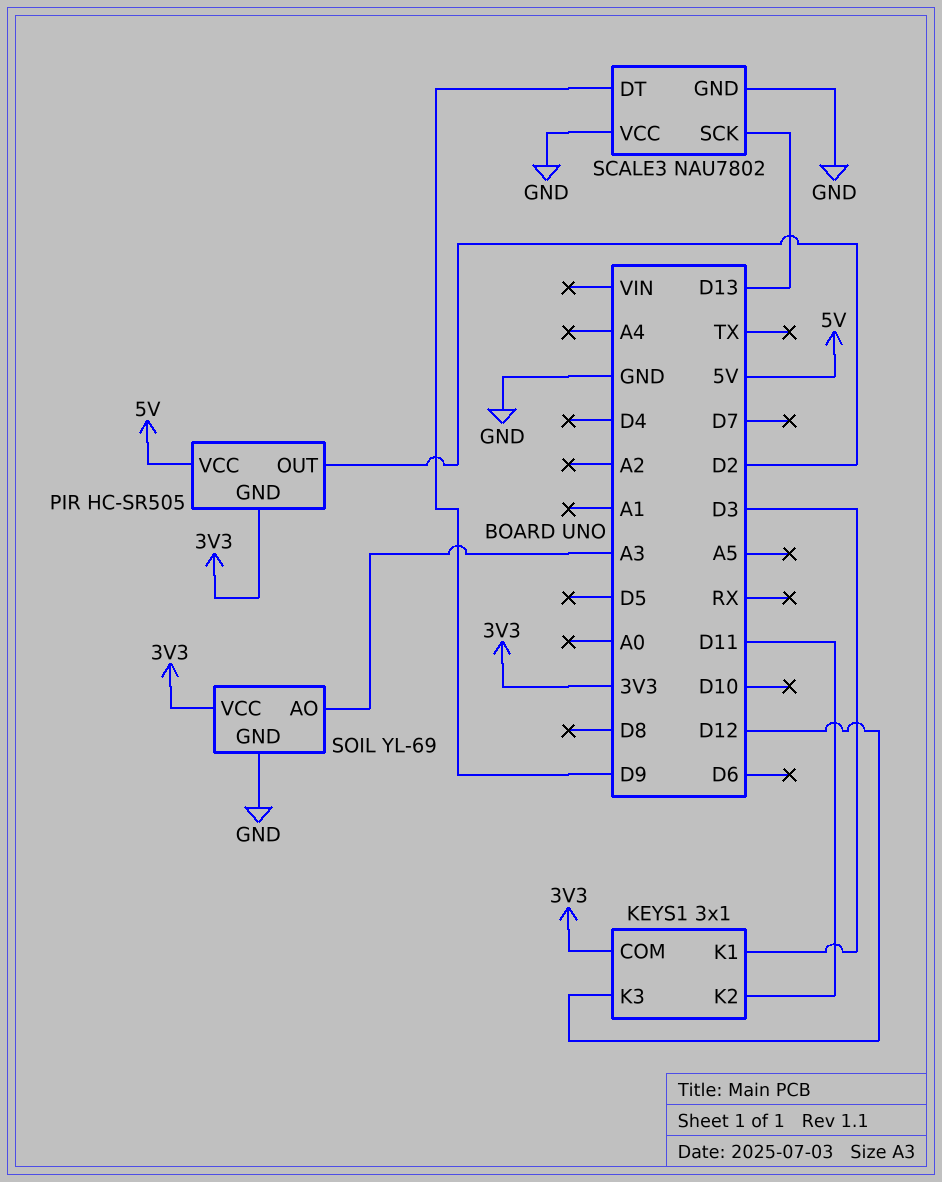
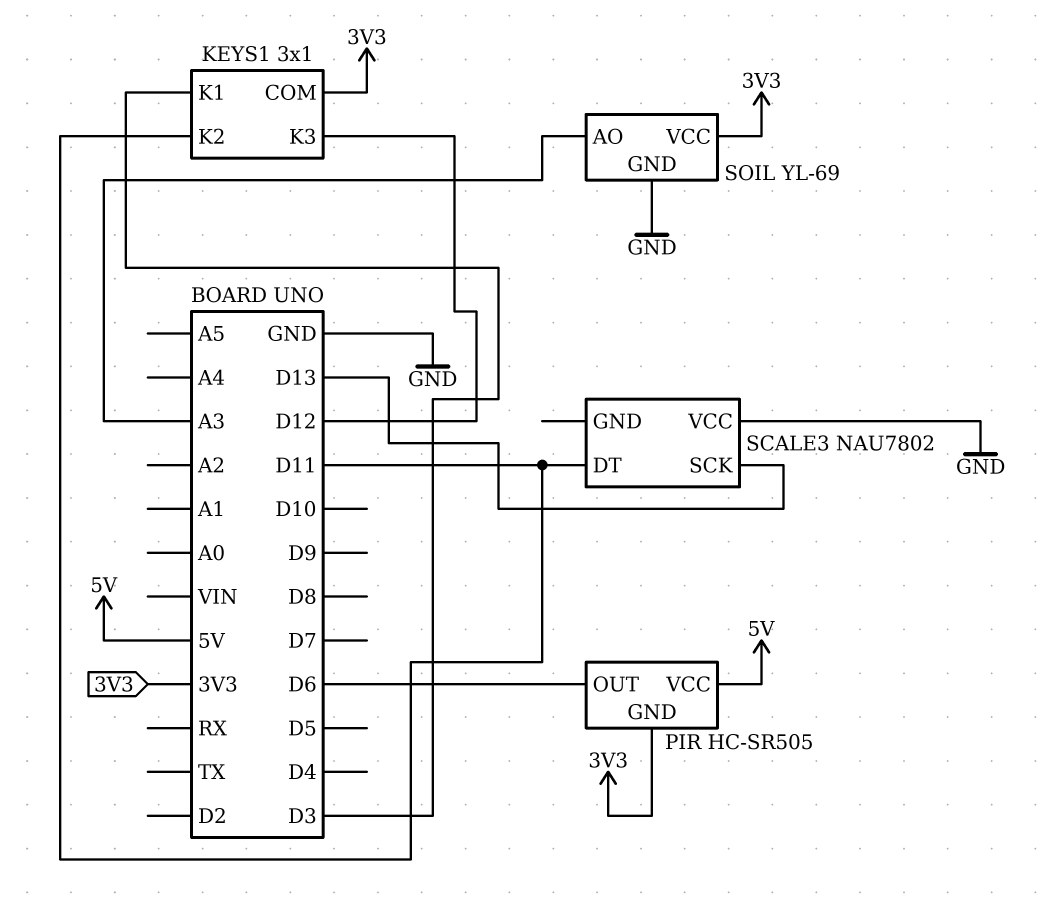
PIR pin OUT: D2 -> D6
SCALE3 pin DT: D9 -> D11
SCALE3 pin GND: GND -> none

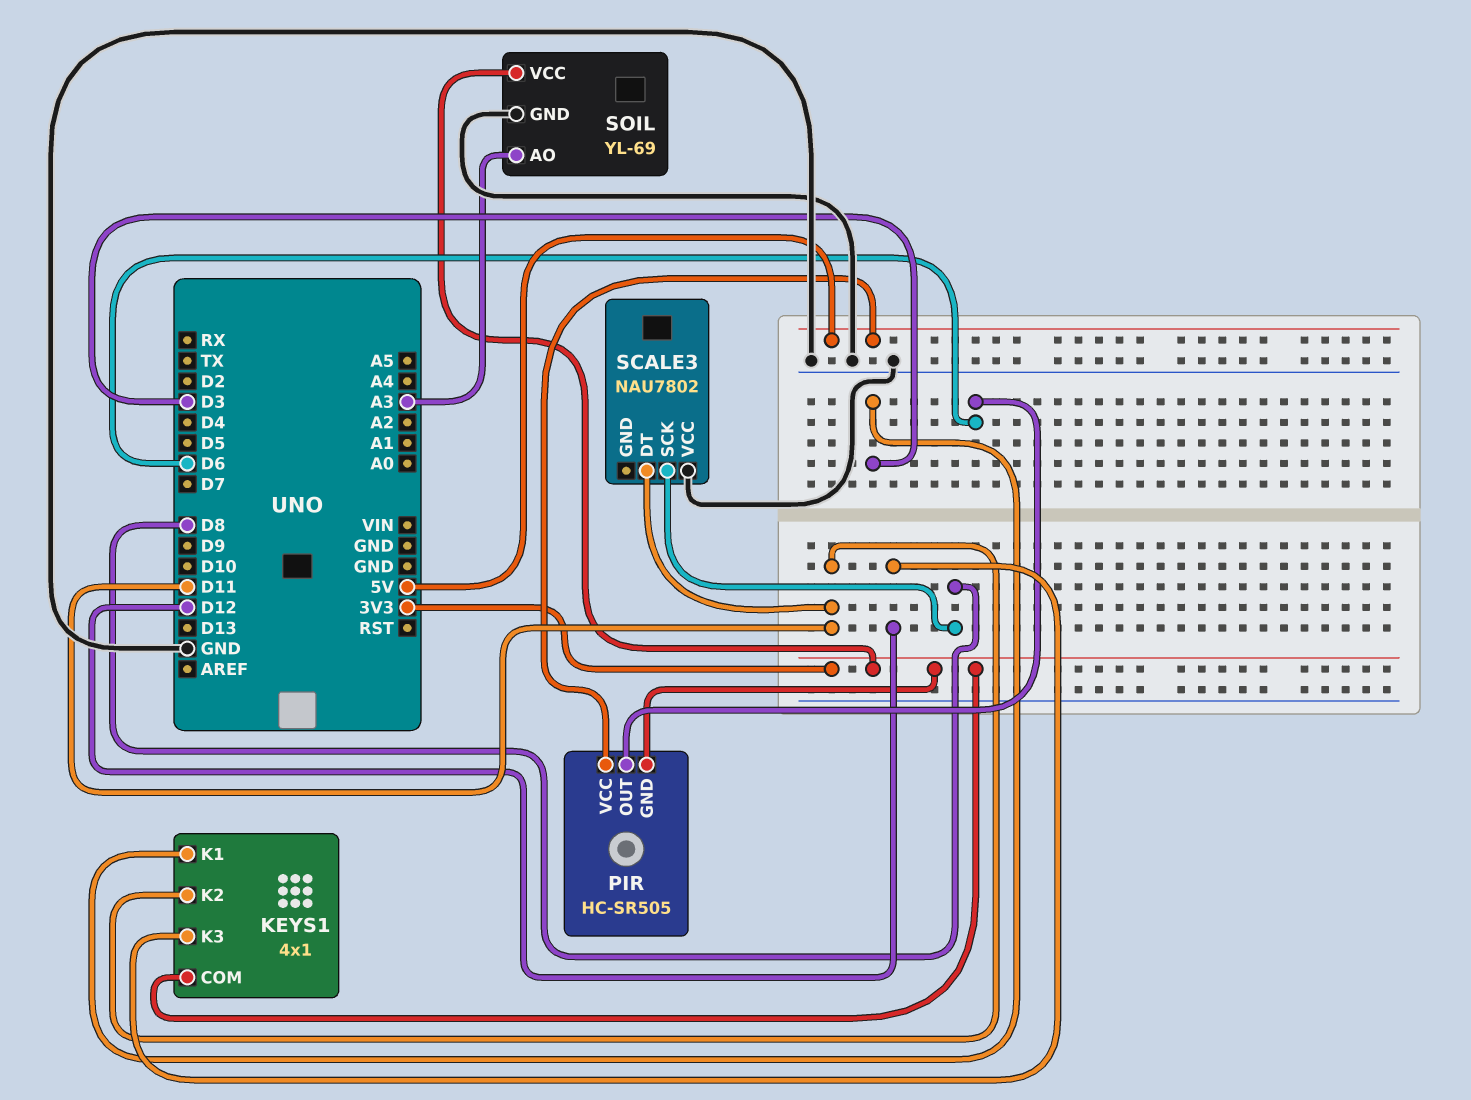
KEYS1: 3x1 -> 4x1
SCALE3 pin SCK: D13 -> D8

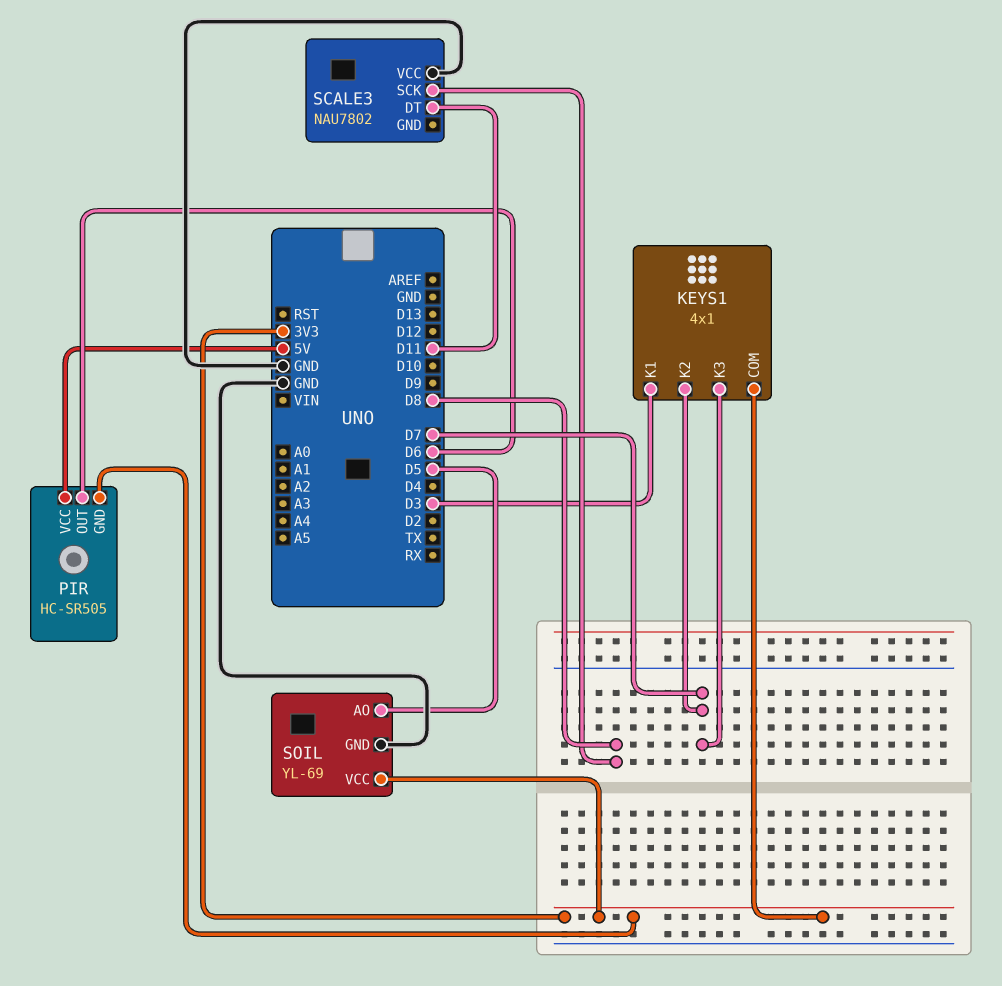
KEYS1 pin K2: D11 -> D7
KEYS1 pin K3: D12 -> D7
SOIL pin AO: A3 -> D5

